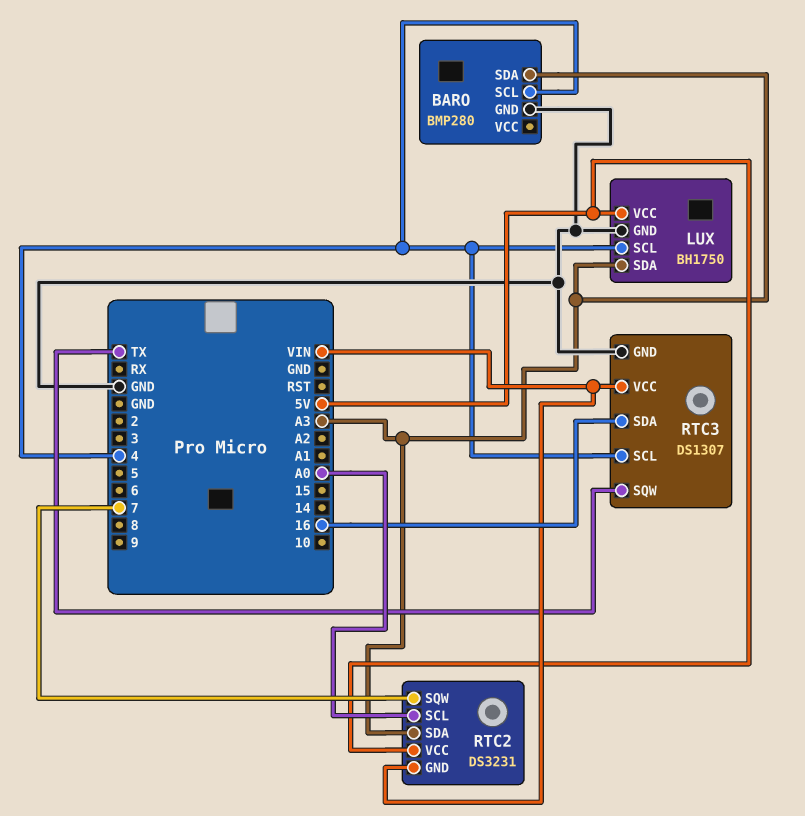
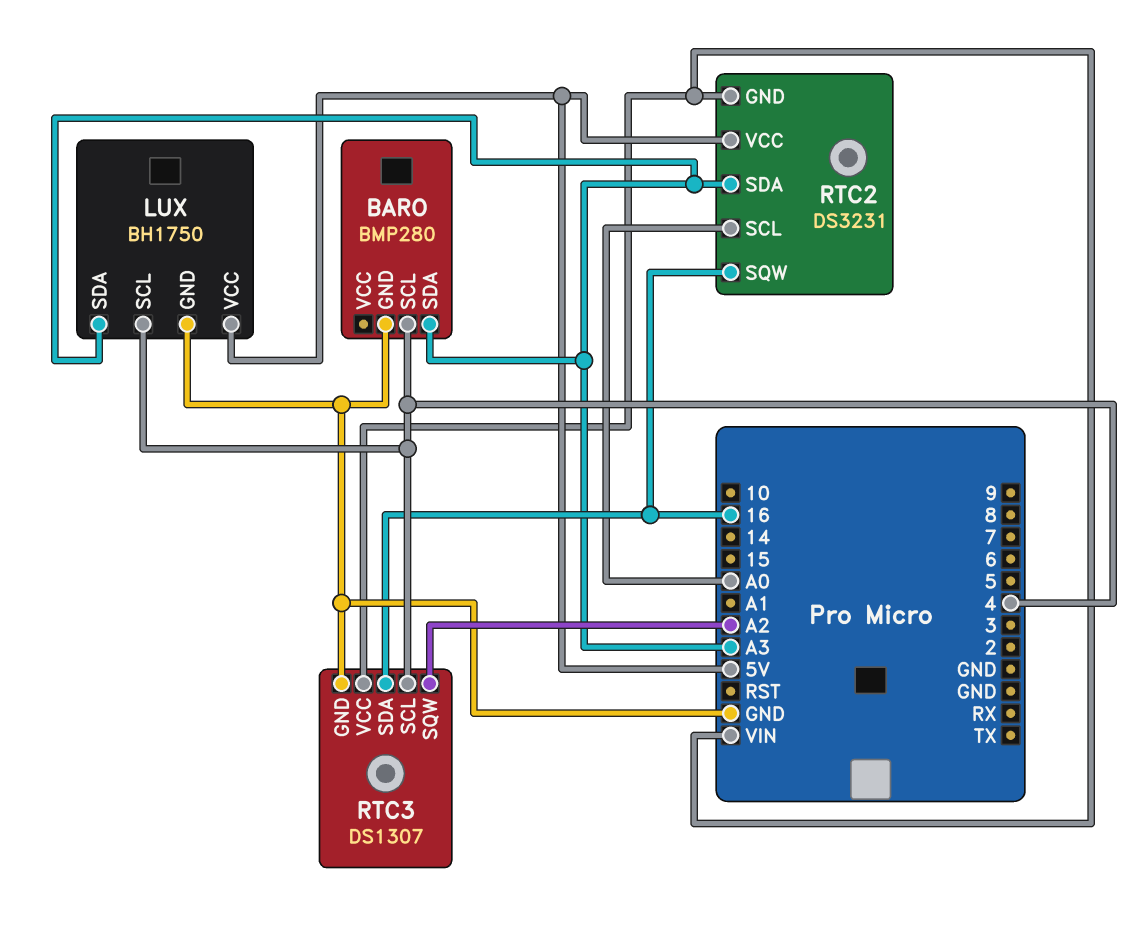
RTC2 pin SQW: 7 -> 16
RTC3 pin SQW: TX -> A2

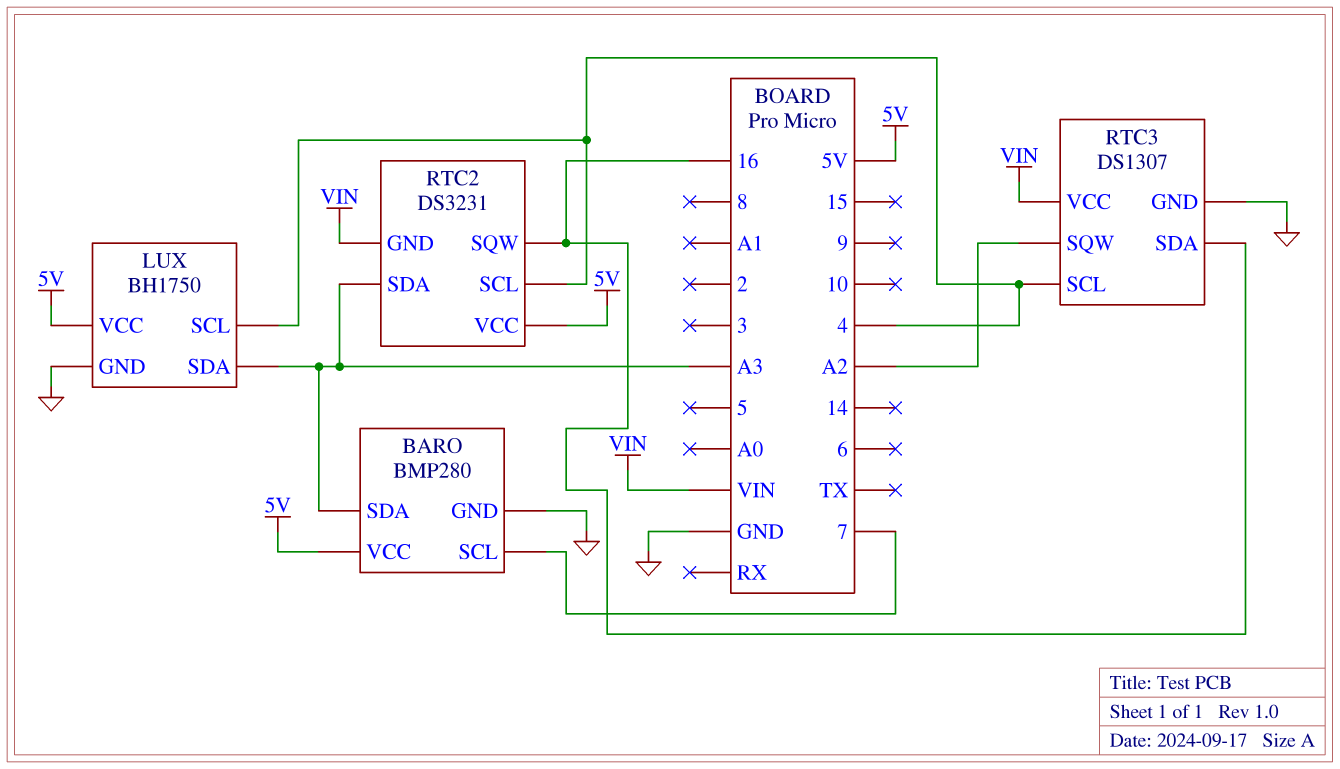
BARO pin SCL: 4 -> 7
BARO pin VCC: none -> 5V
RTC2 pin SCL: A0 -> 4

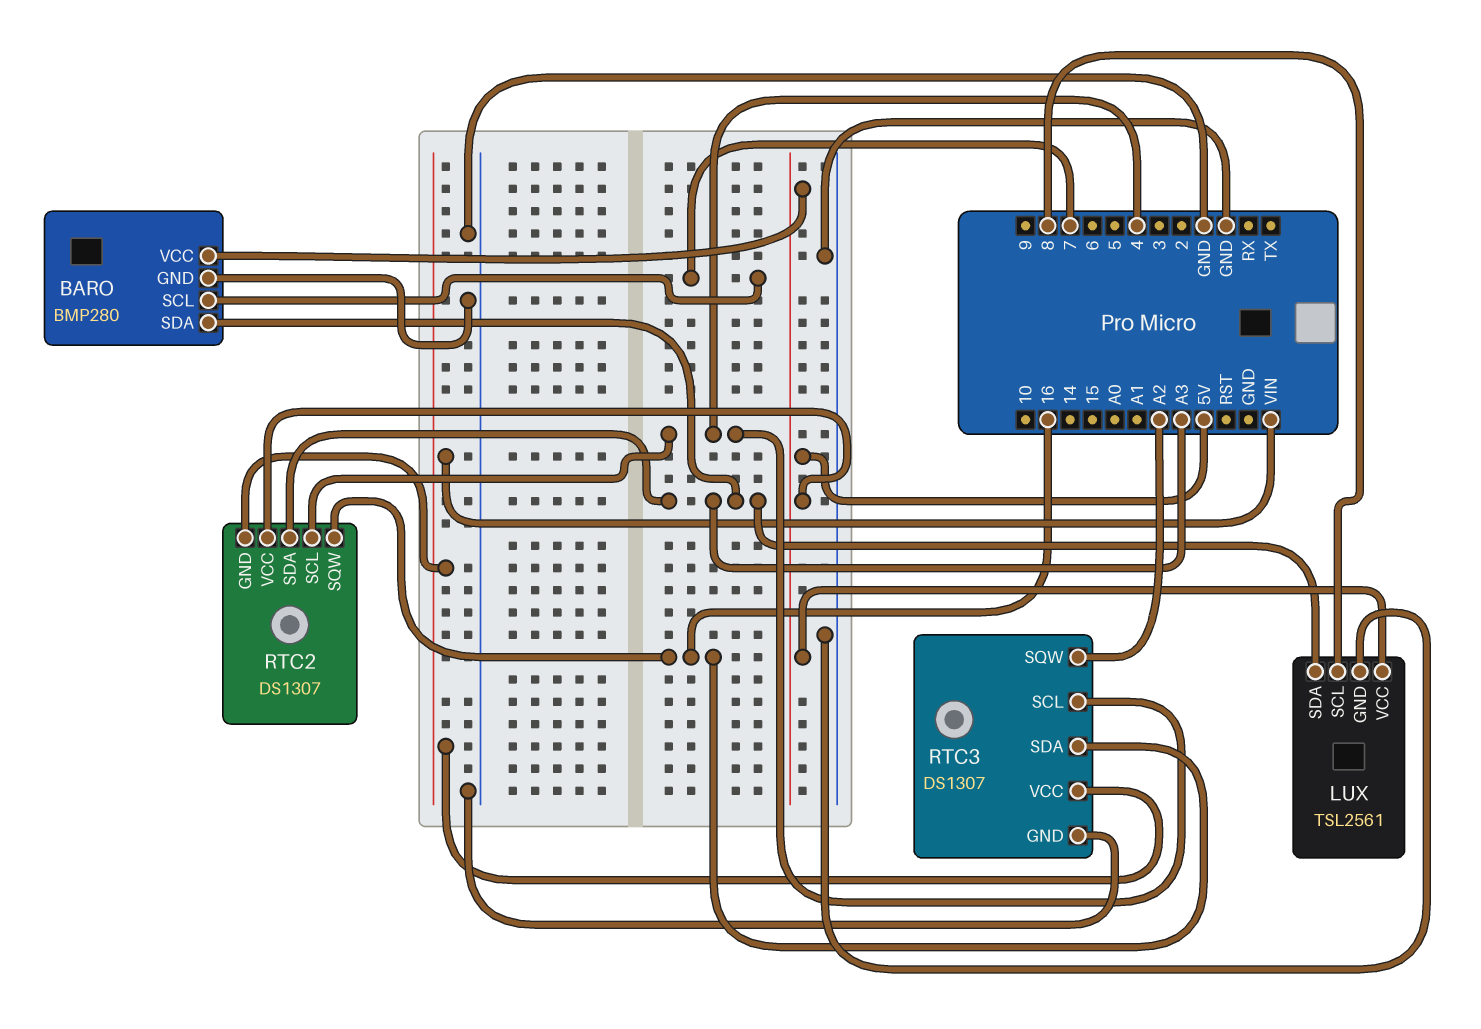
LUX: BH1750 -> TSL2561
LUX pin SCL: 4 -> 8
RTC2: DS3231 -> DS1307

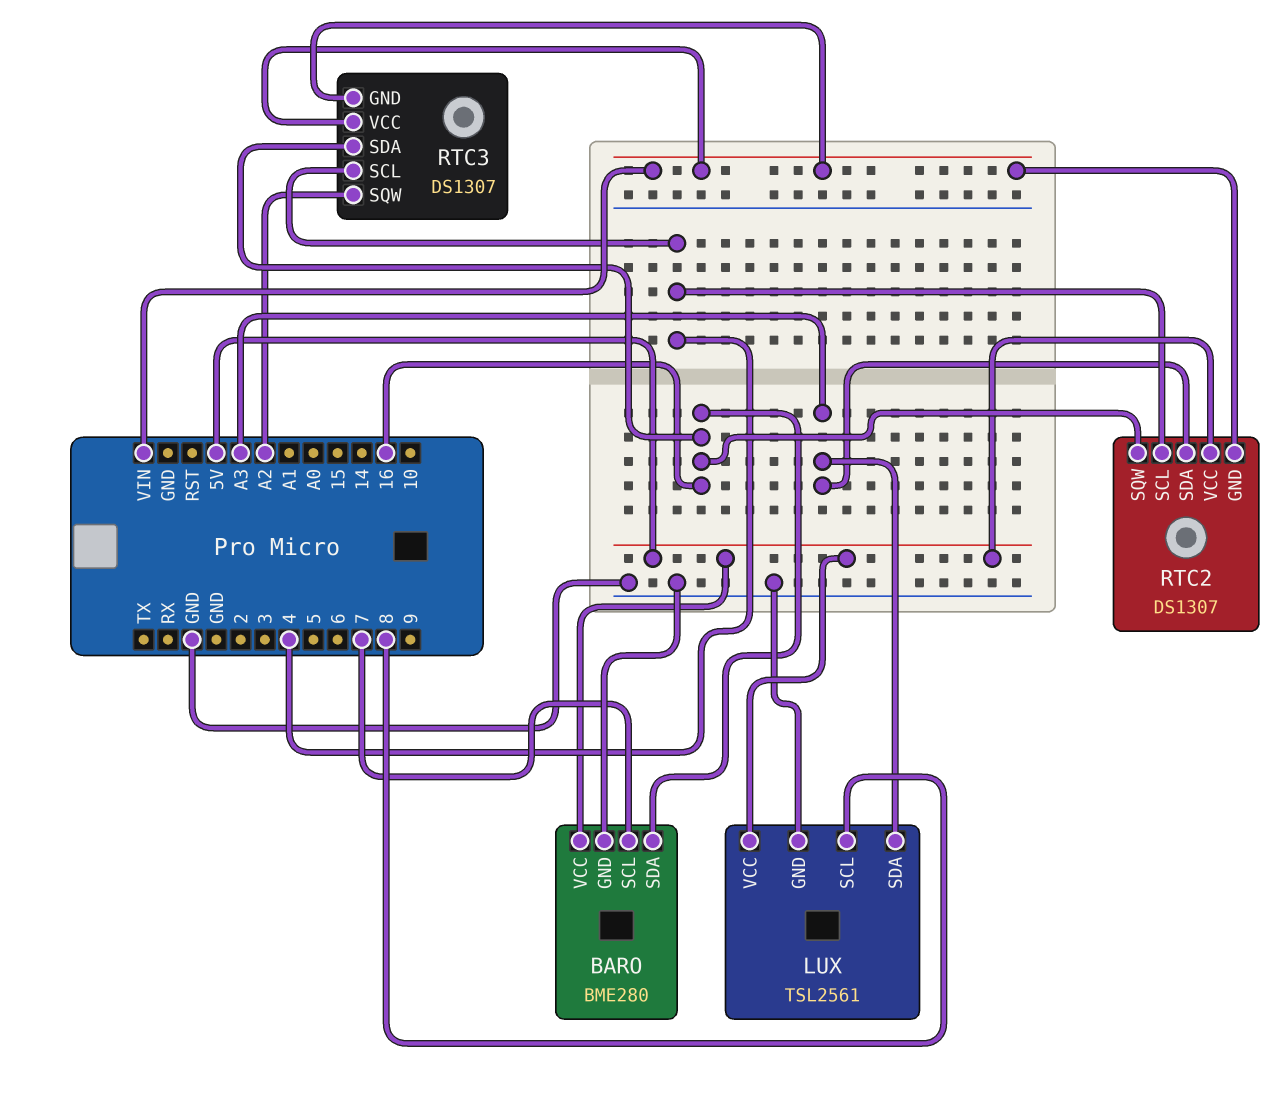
BARO: BMP280 -> BME280
BARO pin SDA: A3 -> 16
RTC3 pin GND: GND -> VIN

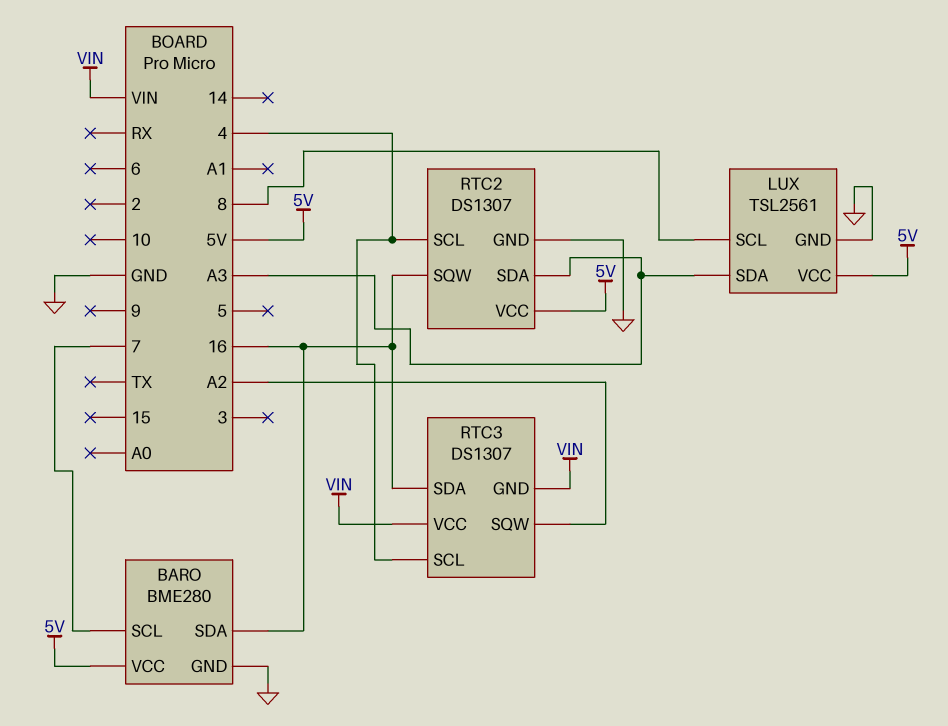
RTC2 pin GND: VIN -> GND

